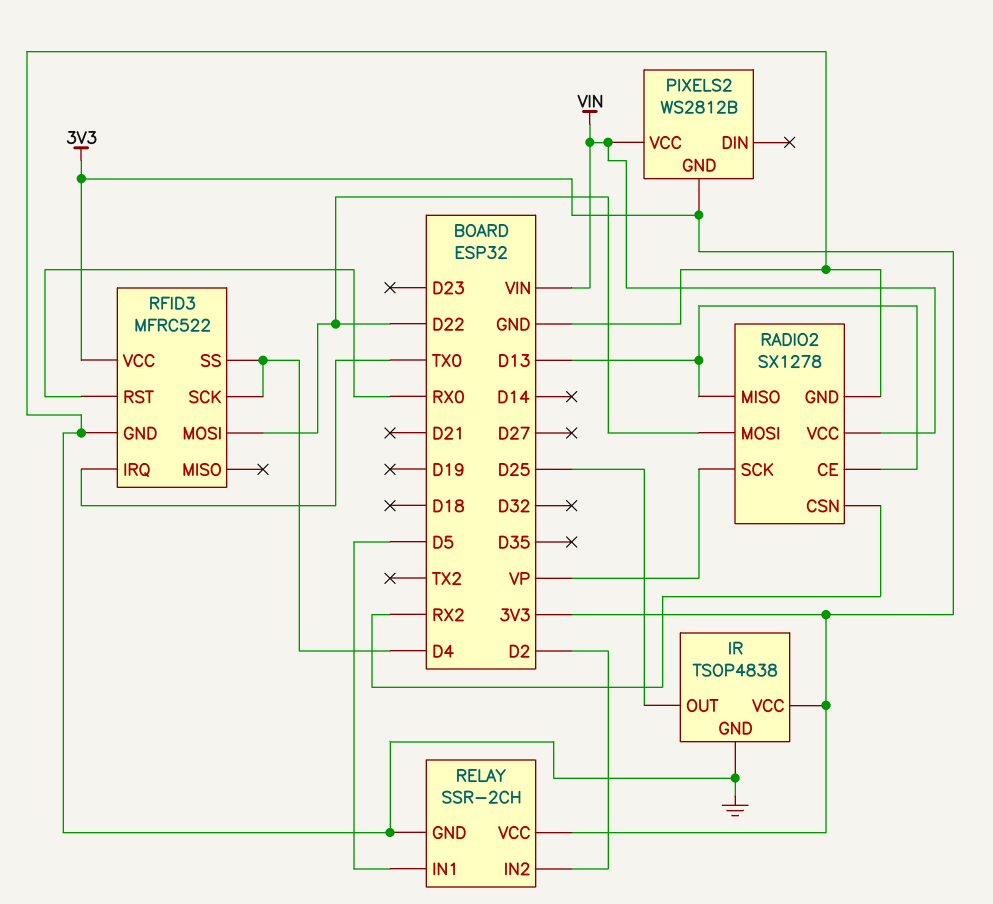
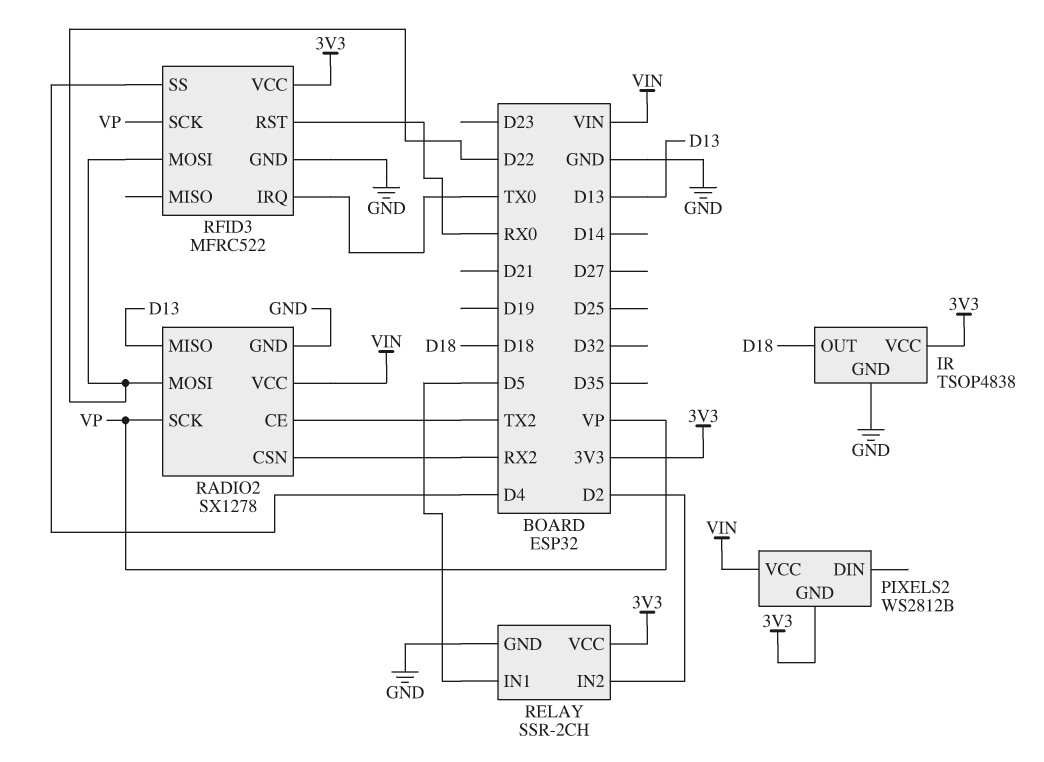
IR pin OUT: D25 -> D18
RADIO2 pin CE: D13 -> TX2
RFID3 pin SCK: D4 -> VP

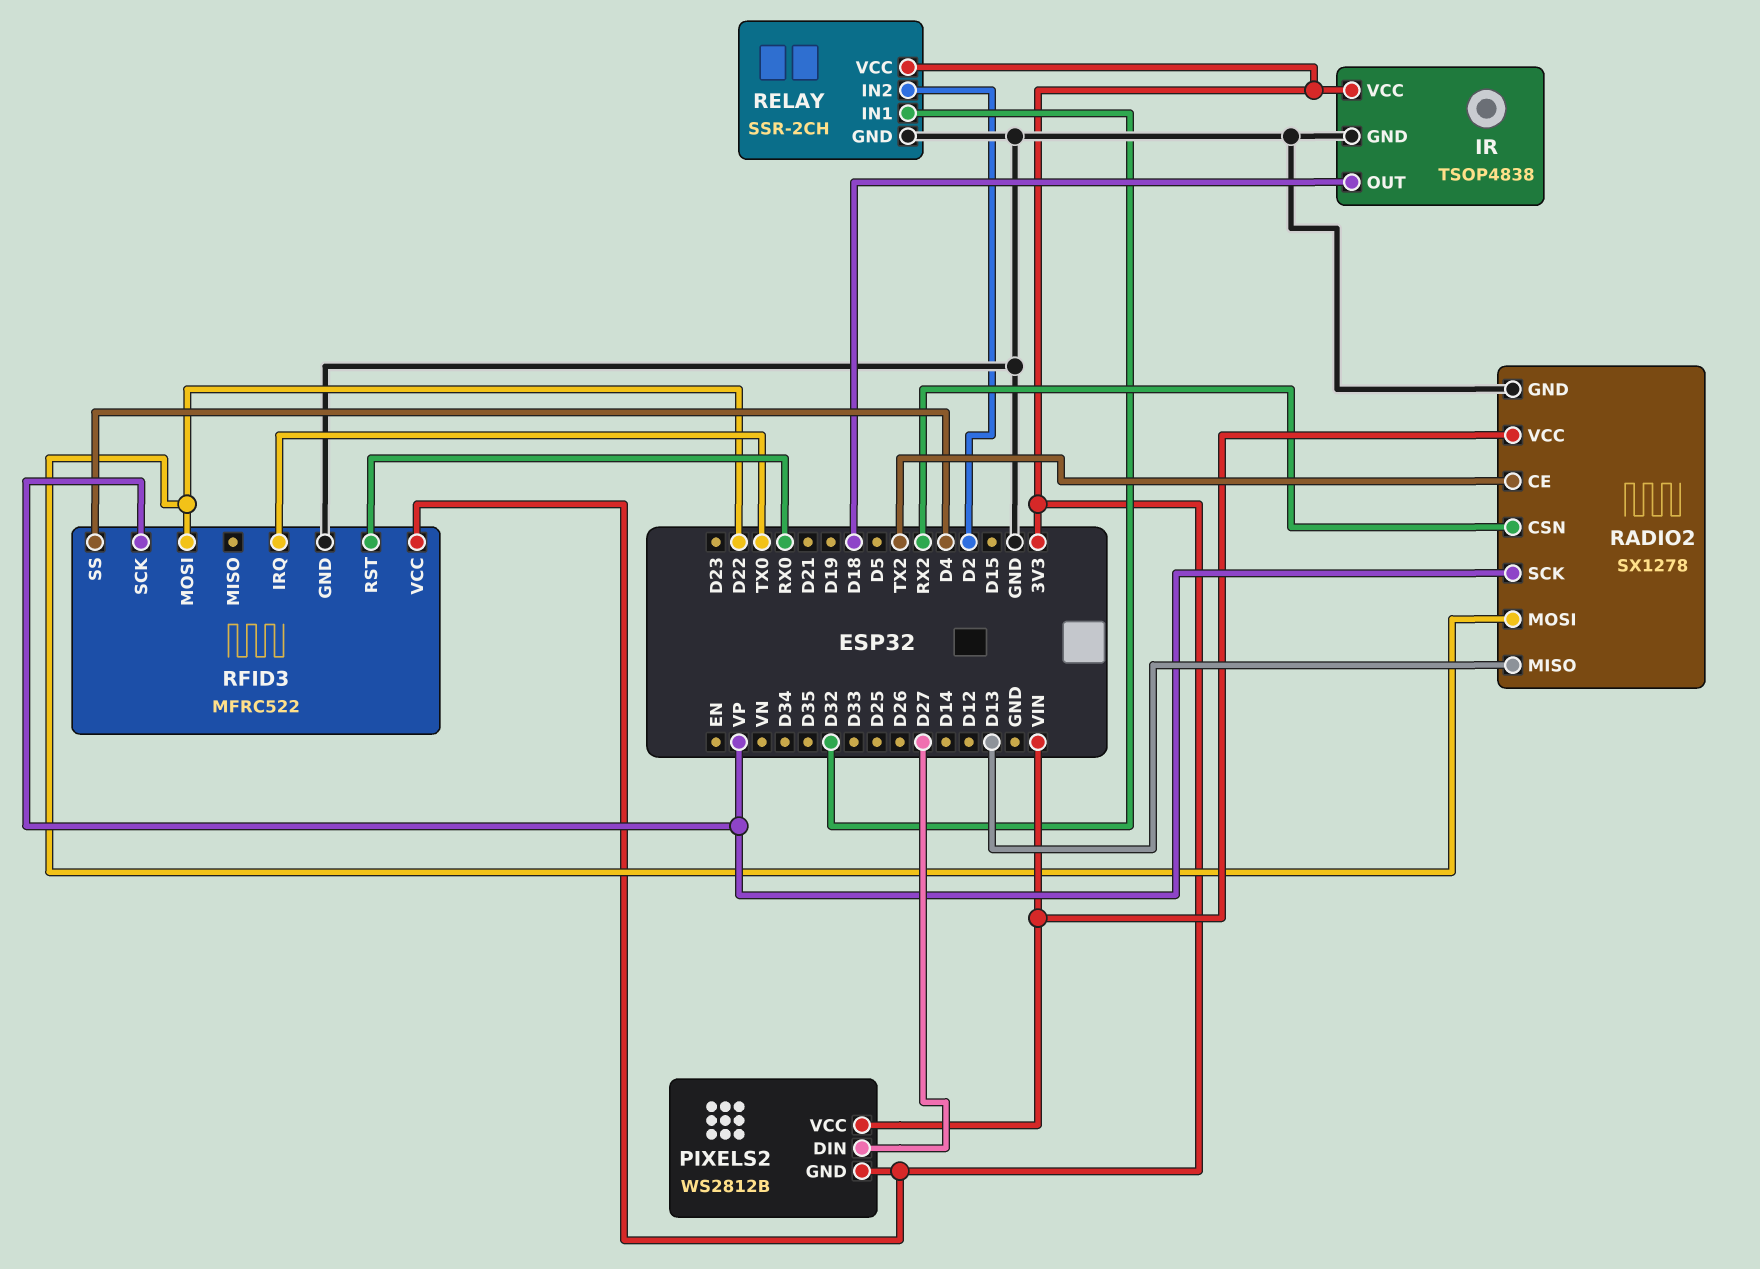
PIXELS2 pin DIN: none -> D27
RELAY pin IN1: D5 -> D32

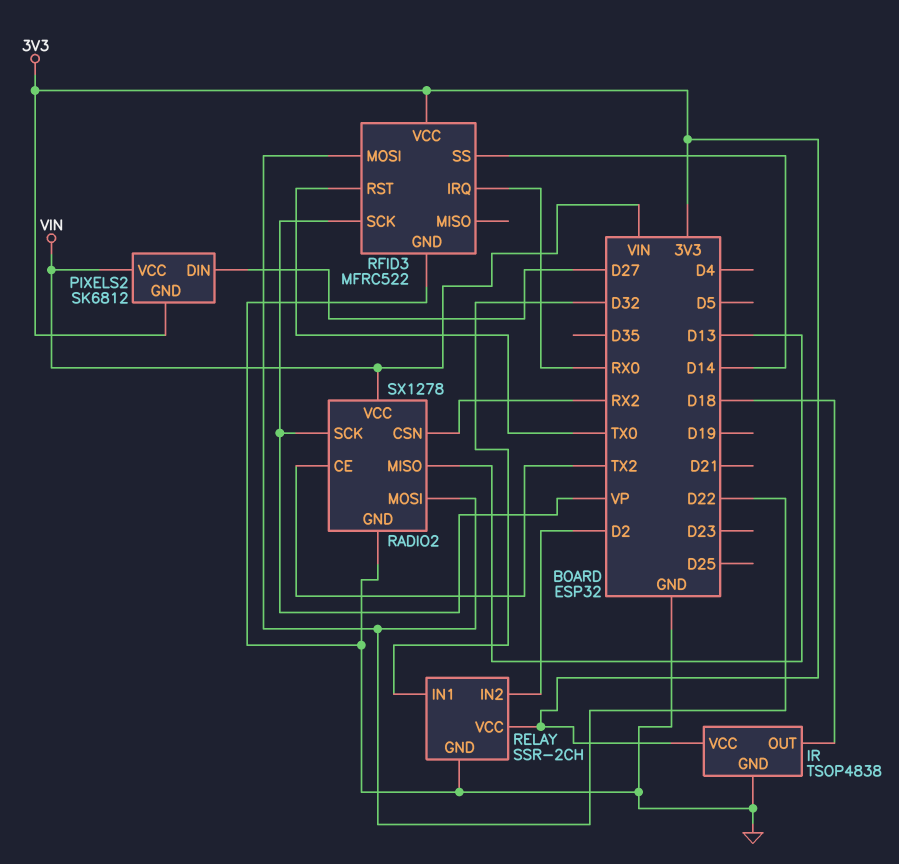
PIXELS2: WS2812B -> SK6812
RFID3 pin IRQ: TX0 -> RX0
RFID3 pin RST: RX0 -> TX0
RFID3 pin SS: D4 -> D14

